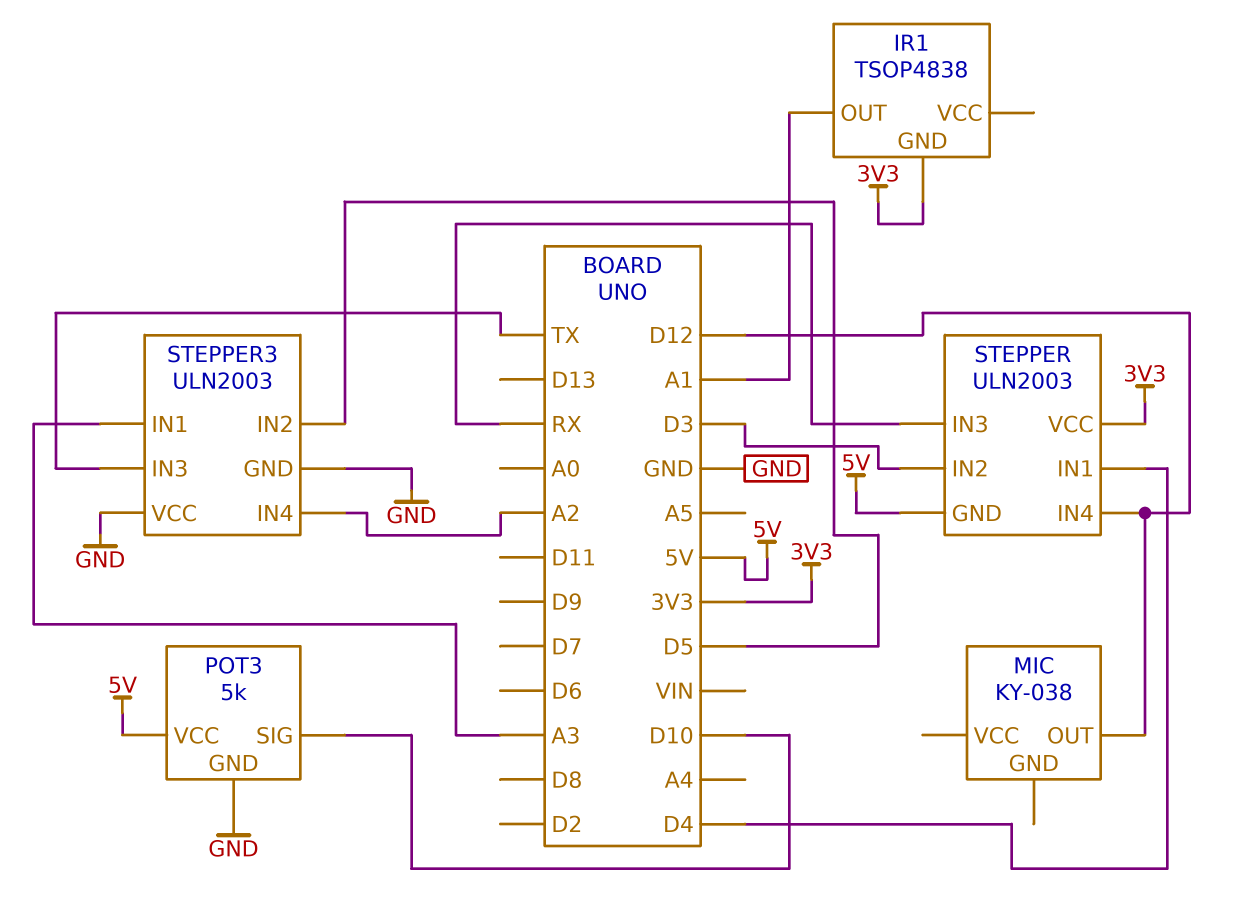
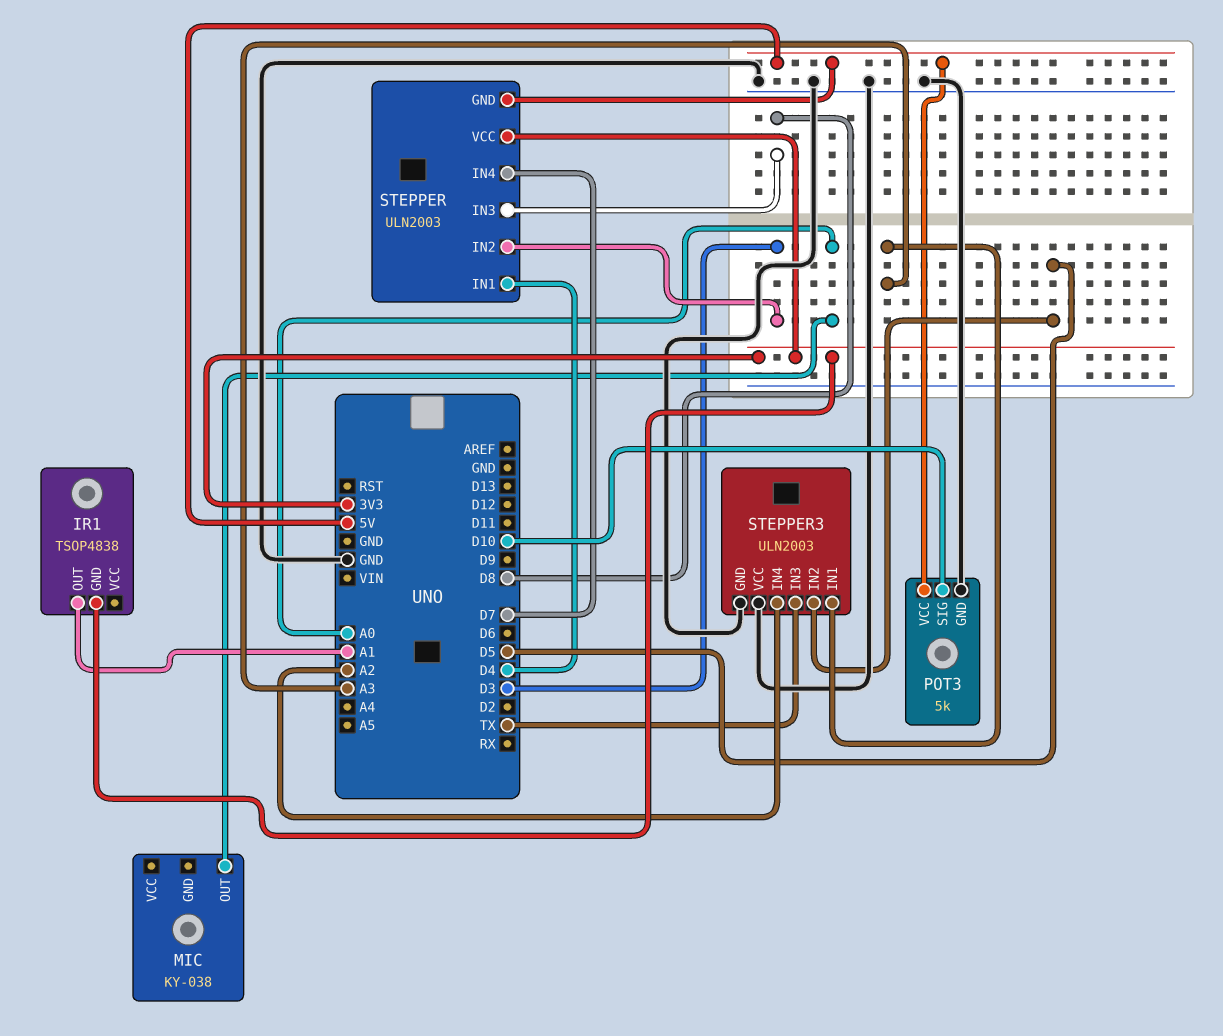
MIC pin OUT: D12 -> A0
STEPPER pin IN3: RX -> D8
STEPPER pin IN4: D12 -> D7

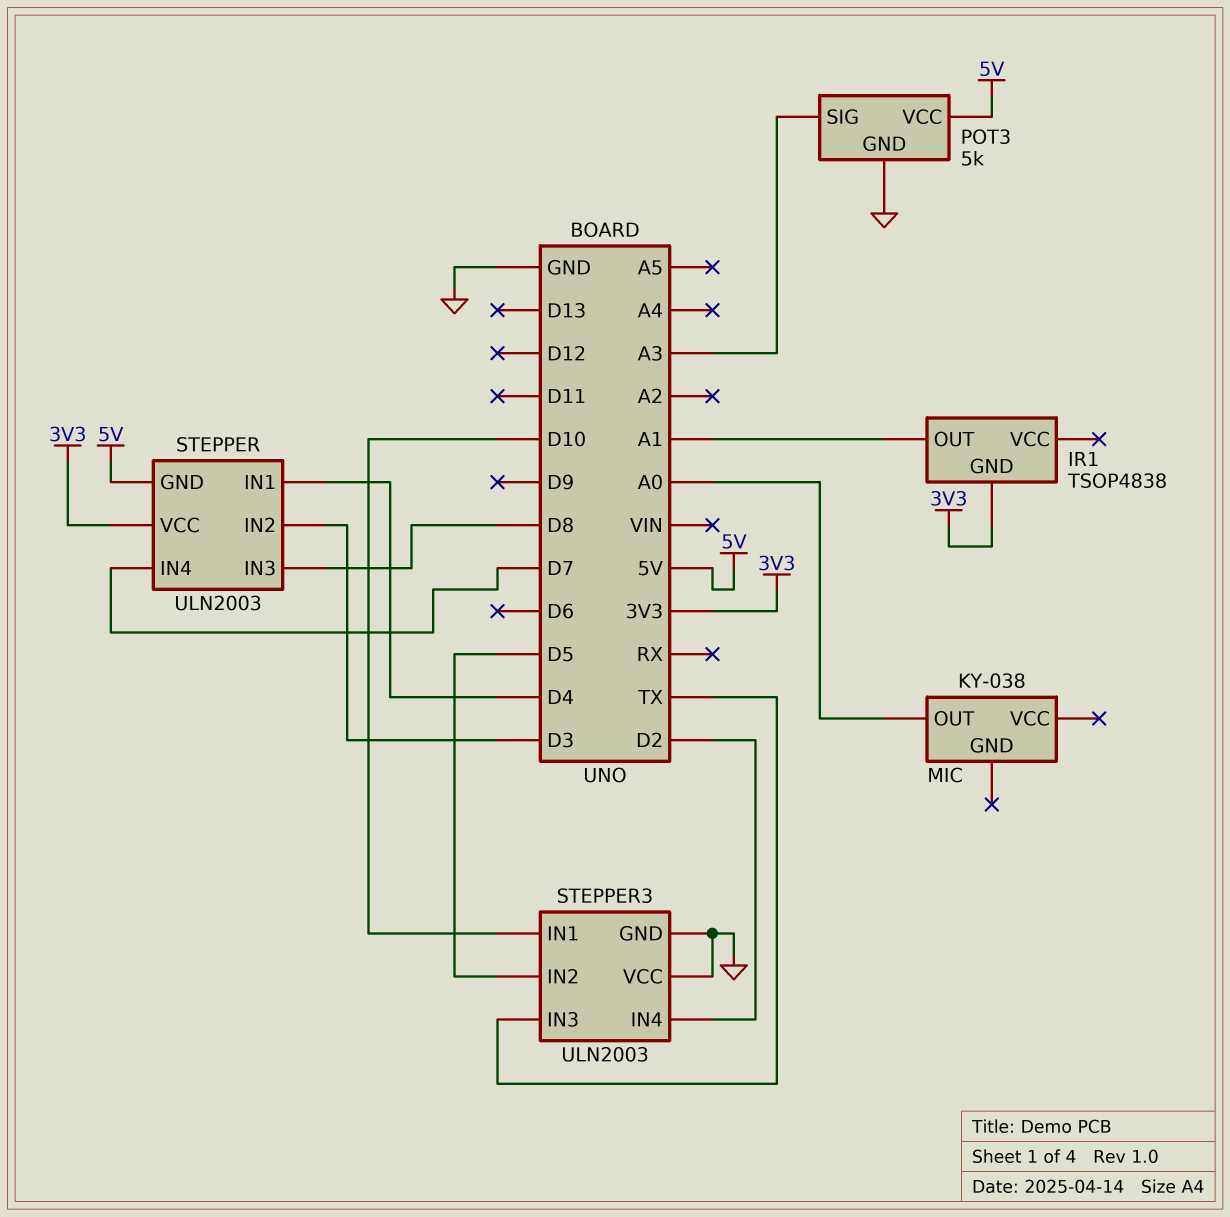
POT3 pin SIG: D10 -> A3
STEPPER3 pin IN1: A3 -> D10
STEPPER3 pin IN4: A2 -> D2

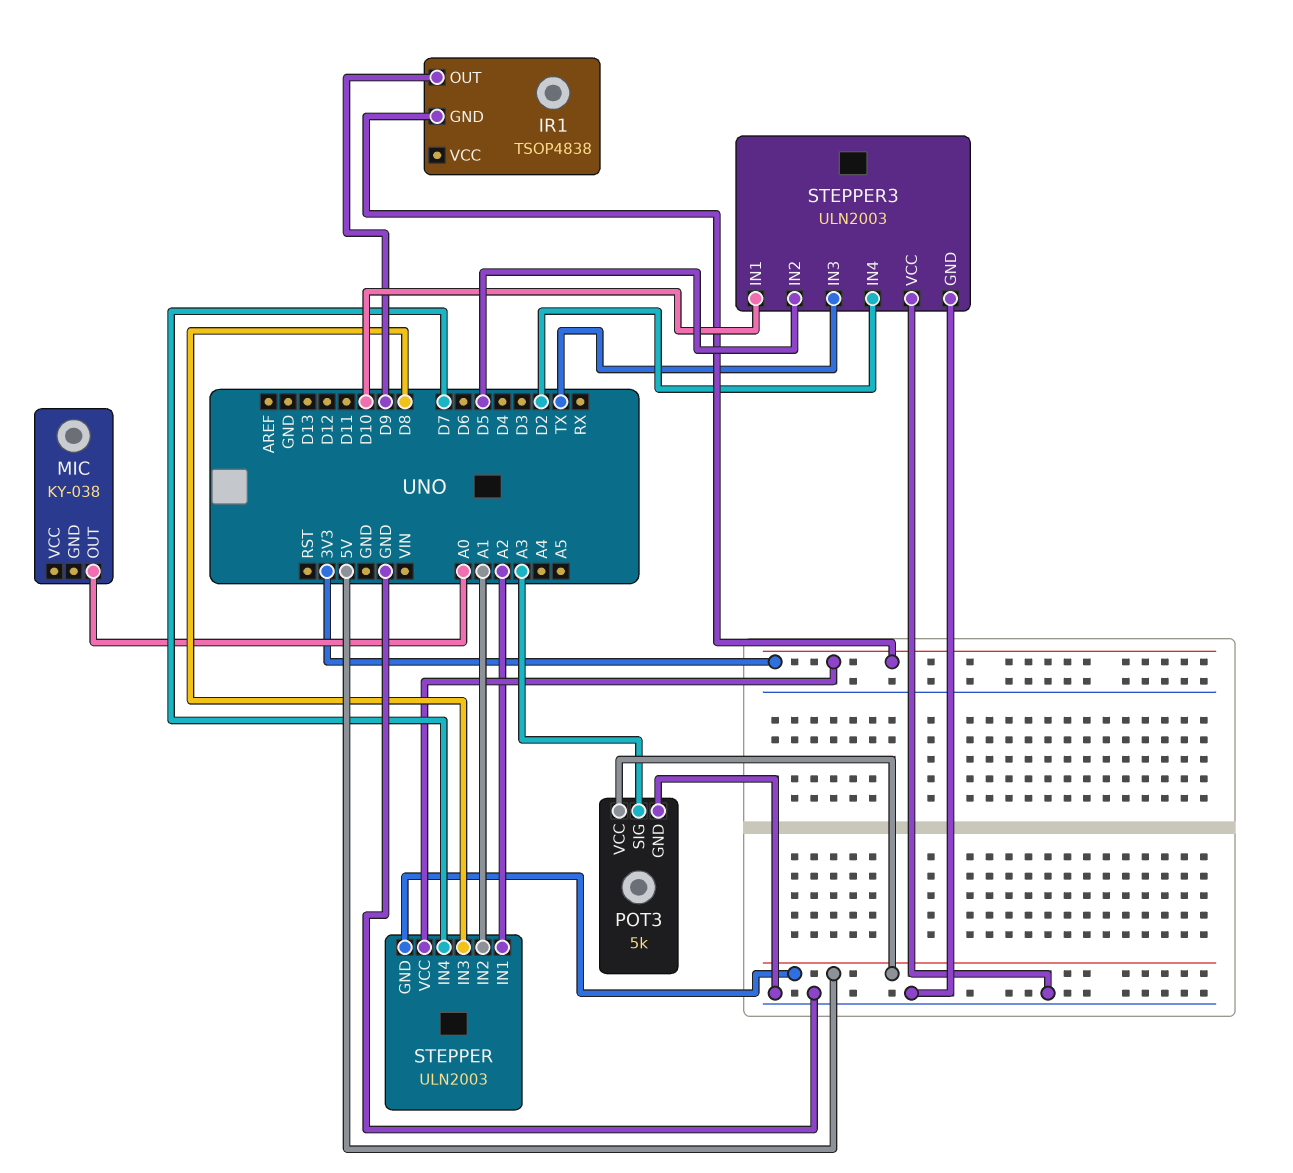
IR1 pin OUT: A1 -> D9
STEPPER pin IN1: D4 -> A2
STEPPER pin IN2: D3 -> A1

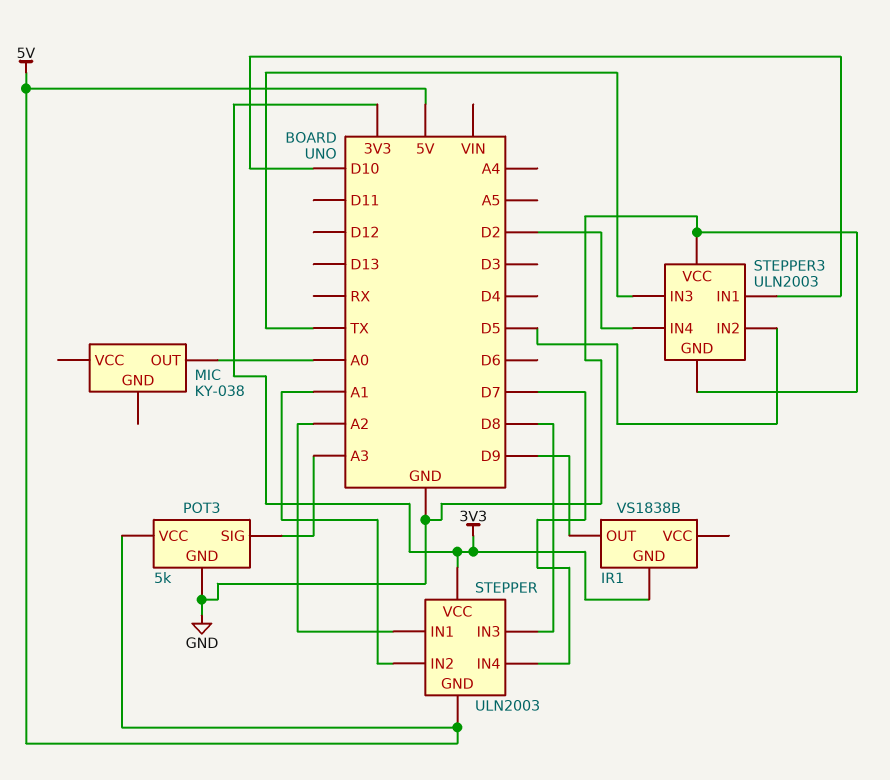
IR1: TSOP4838 -> VS1838B

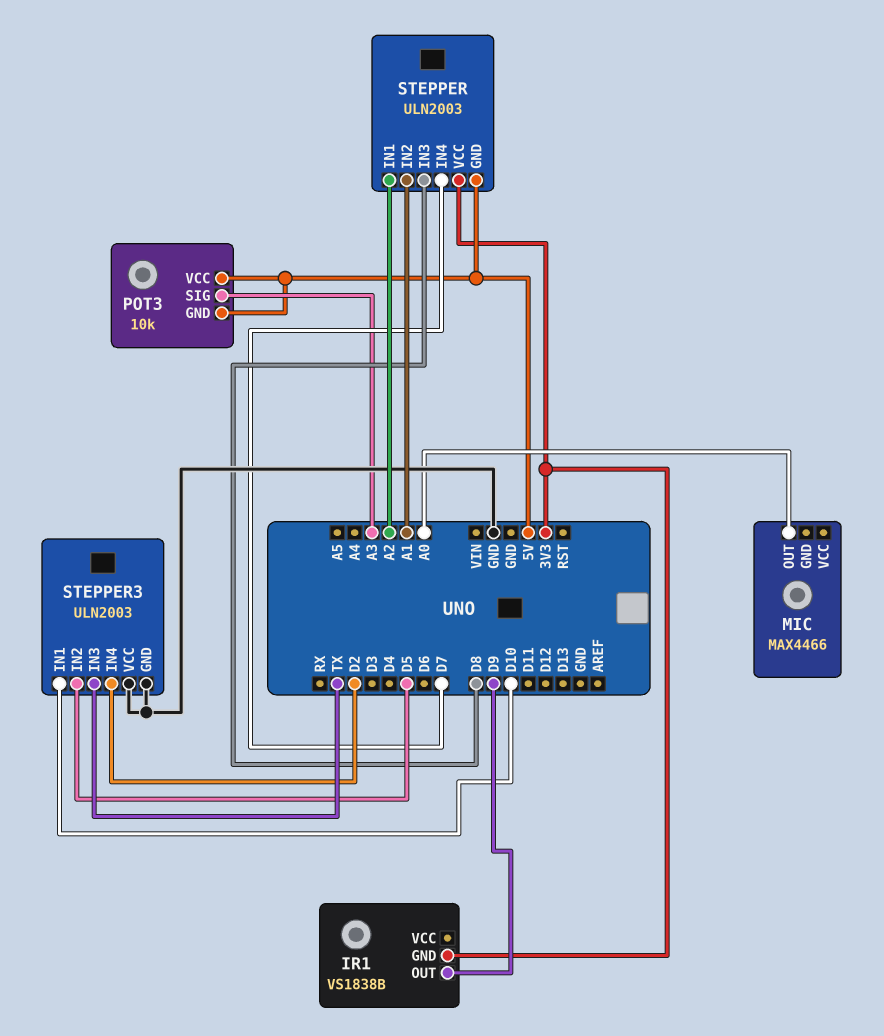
MIC: KY-038 -> MAX4466
POT3: 5k -> 10k
POT3 pin GND: GND -> 5V

